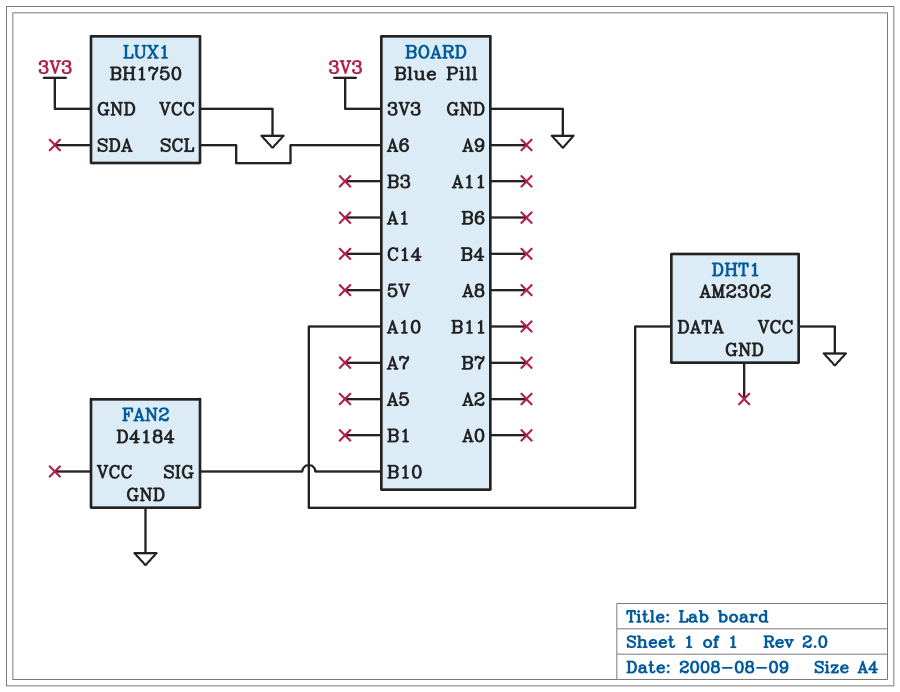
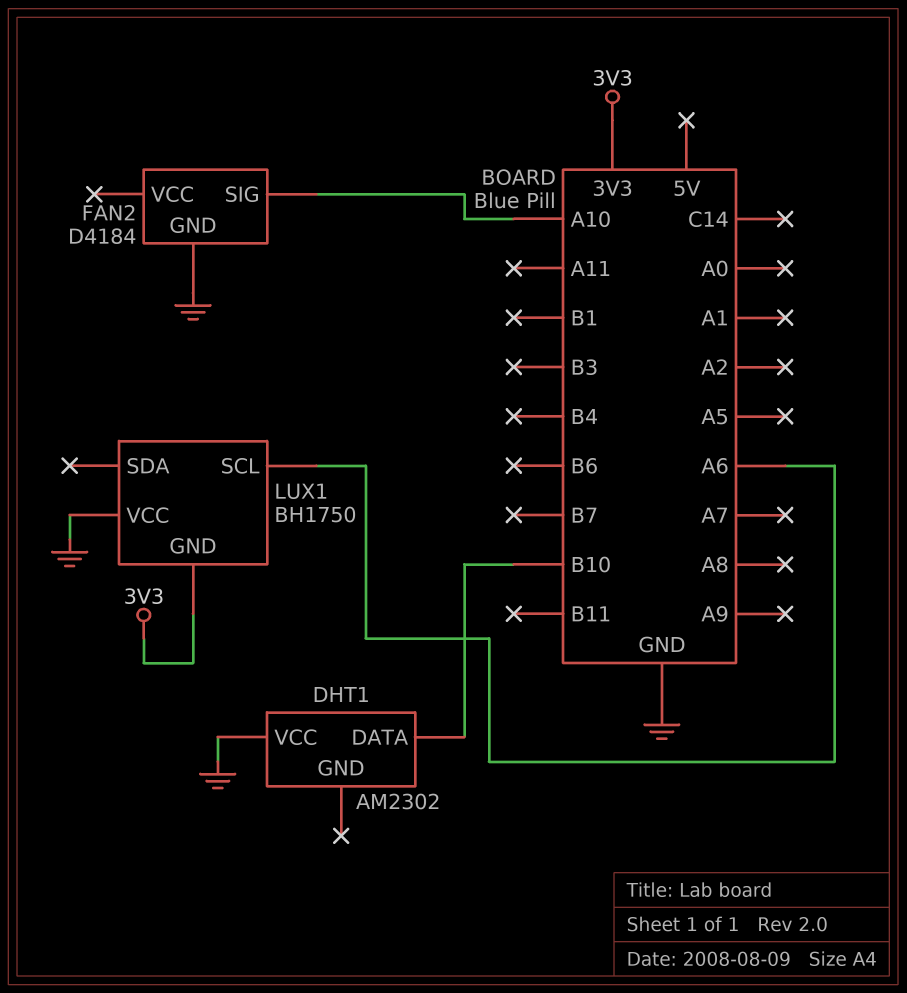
DHT1 pin DATA: A10 -> B10
FAN2 pin SIG: B10 -> A10

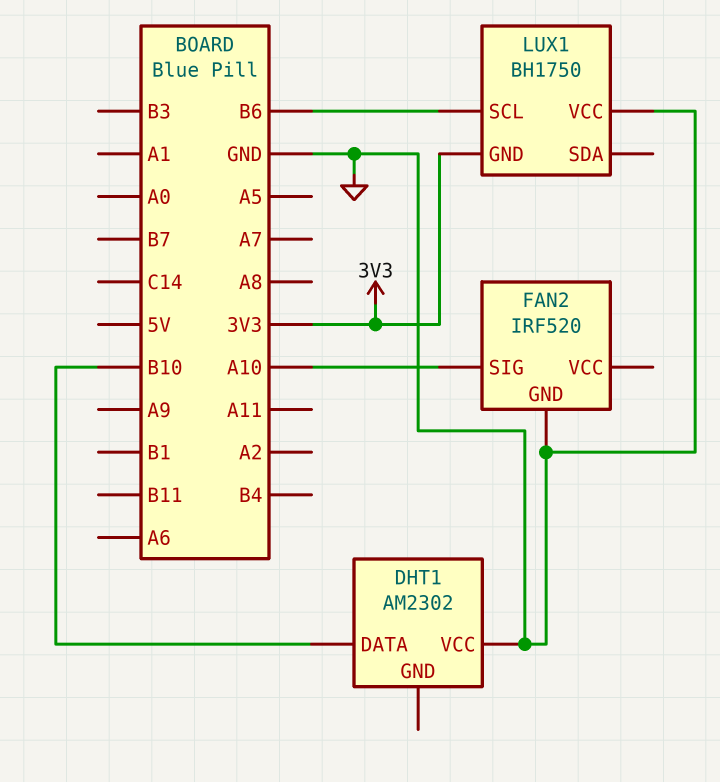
FAN2: D4184 -> IRF520
LUX1 pin SCL: A6 -> B6

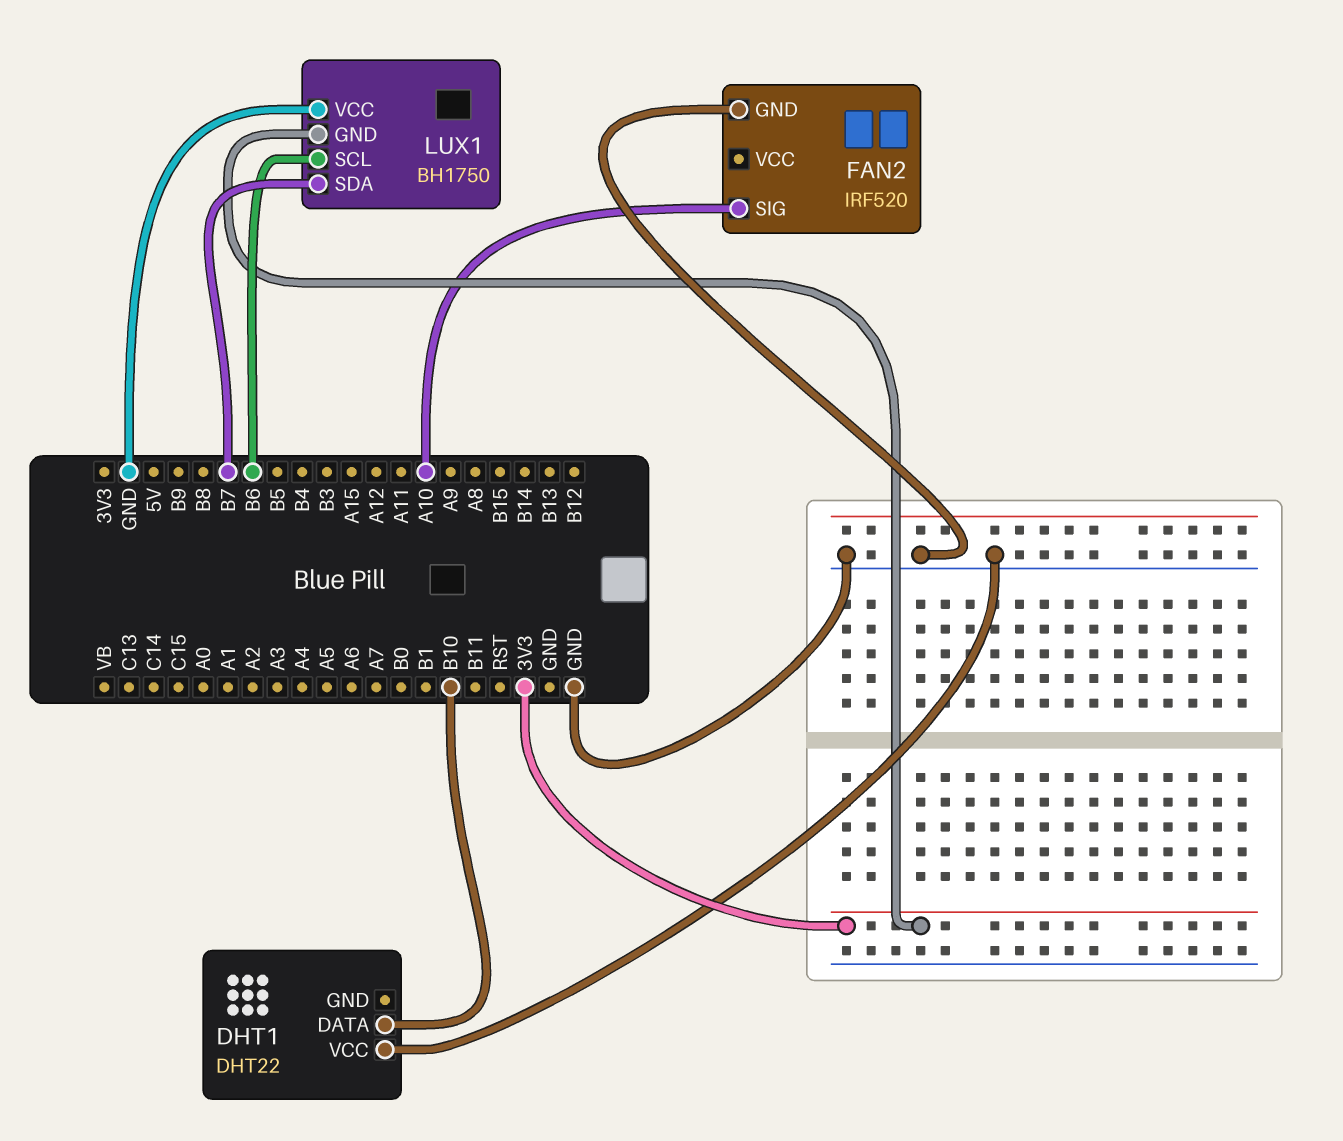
DHT1: AM2302 -> DHT22
LUX1 pin SDA: none -> B7

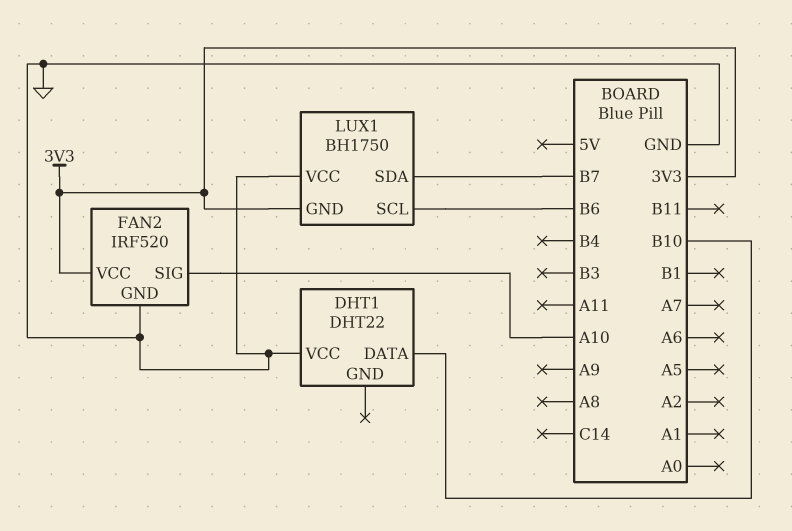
FAN2 pin VCC: none -> 3V3

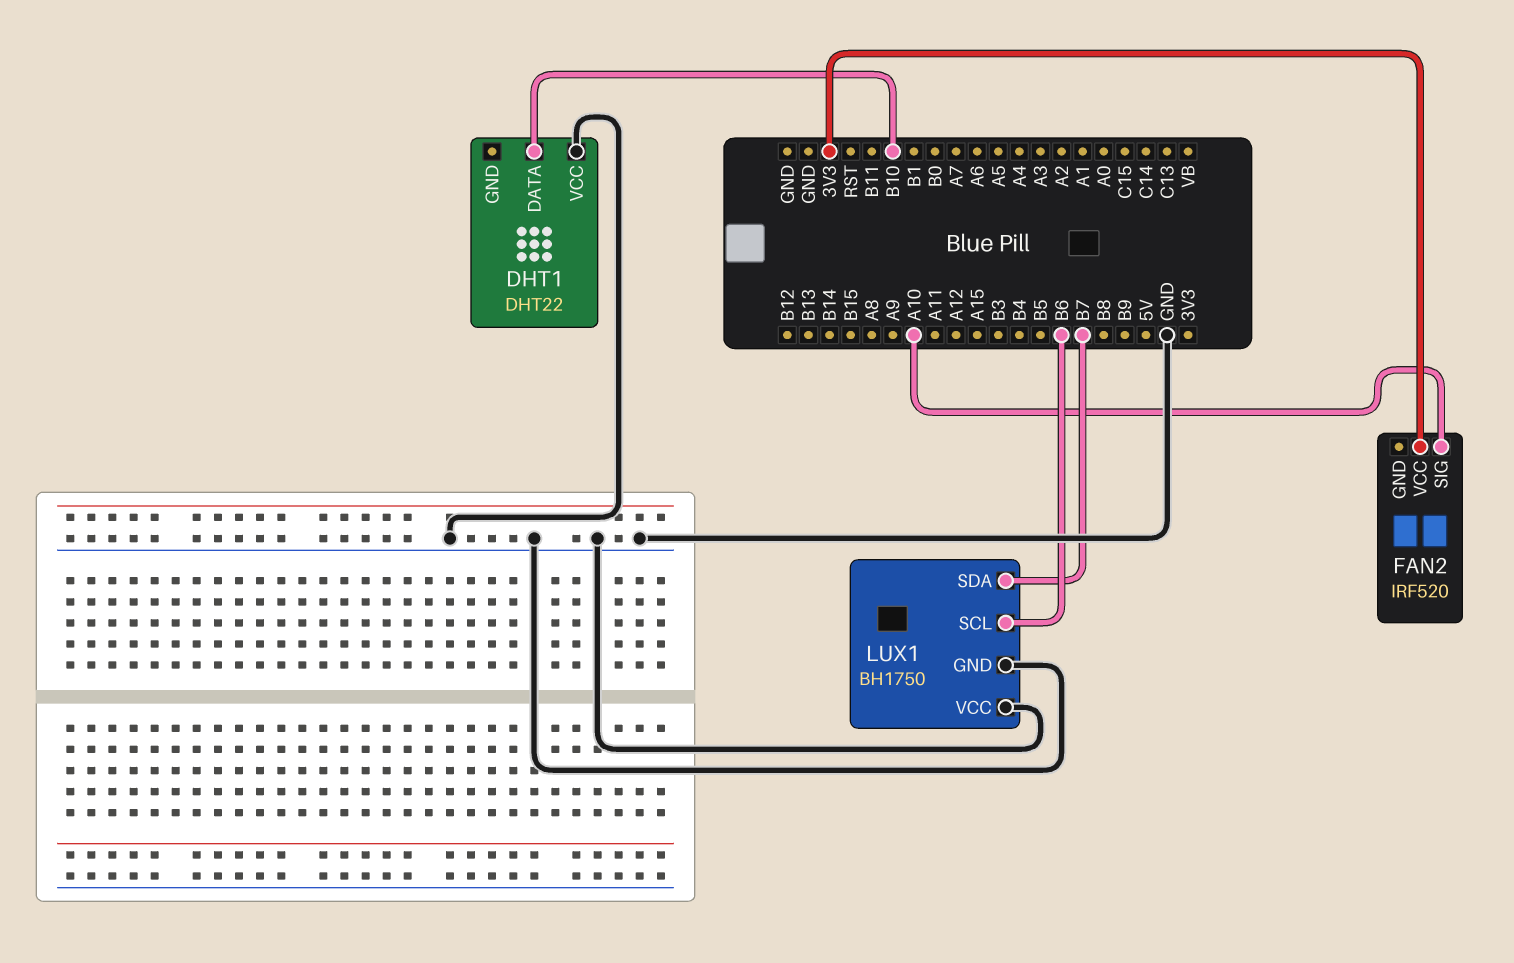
FAN2 pin GND: GND -> none
LUX1 pin GND: 3V3 -> GND

